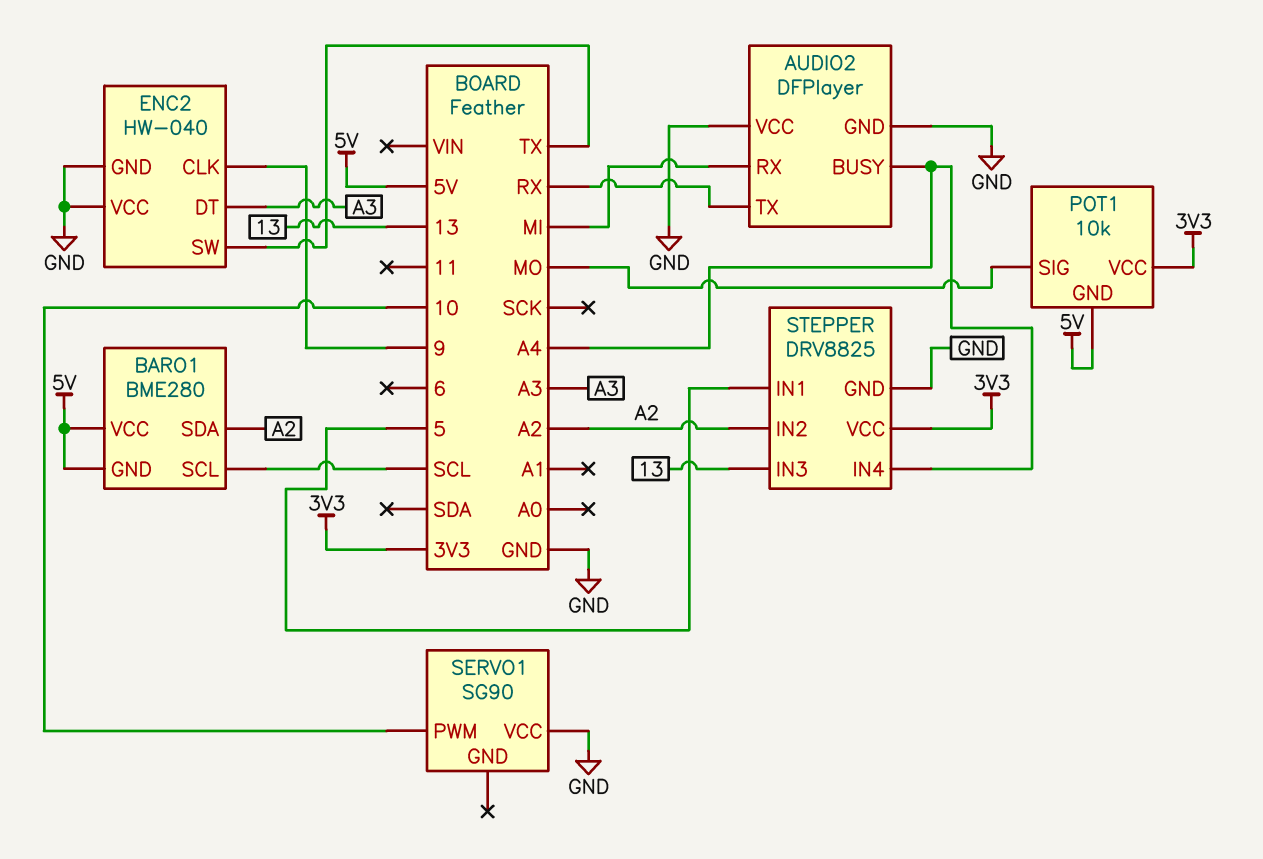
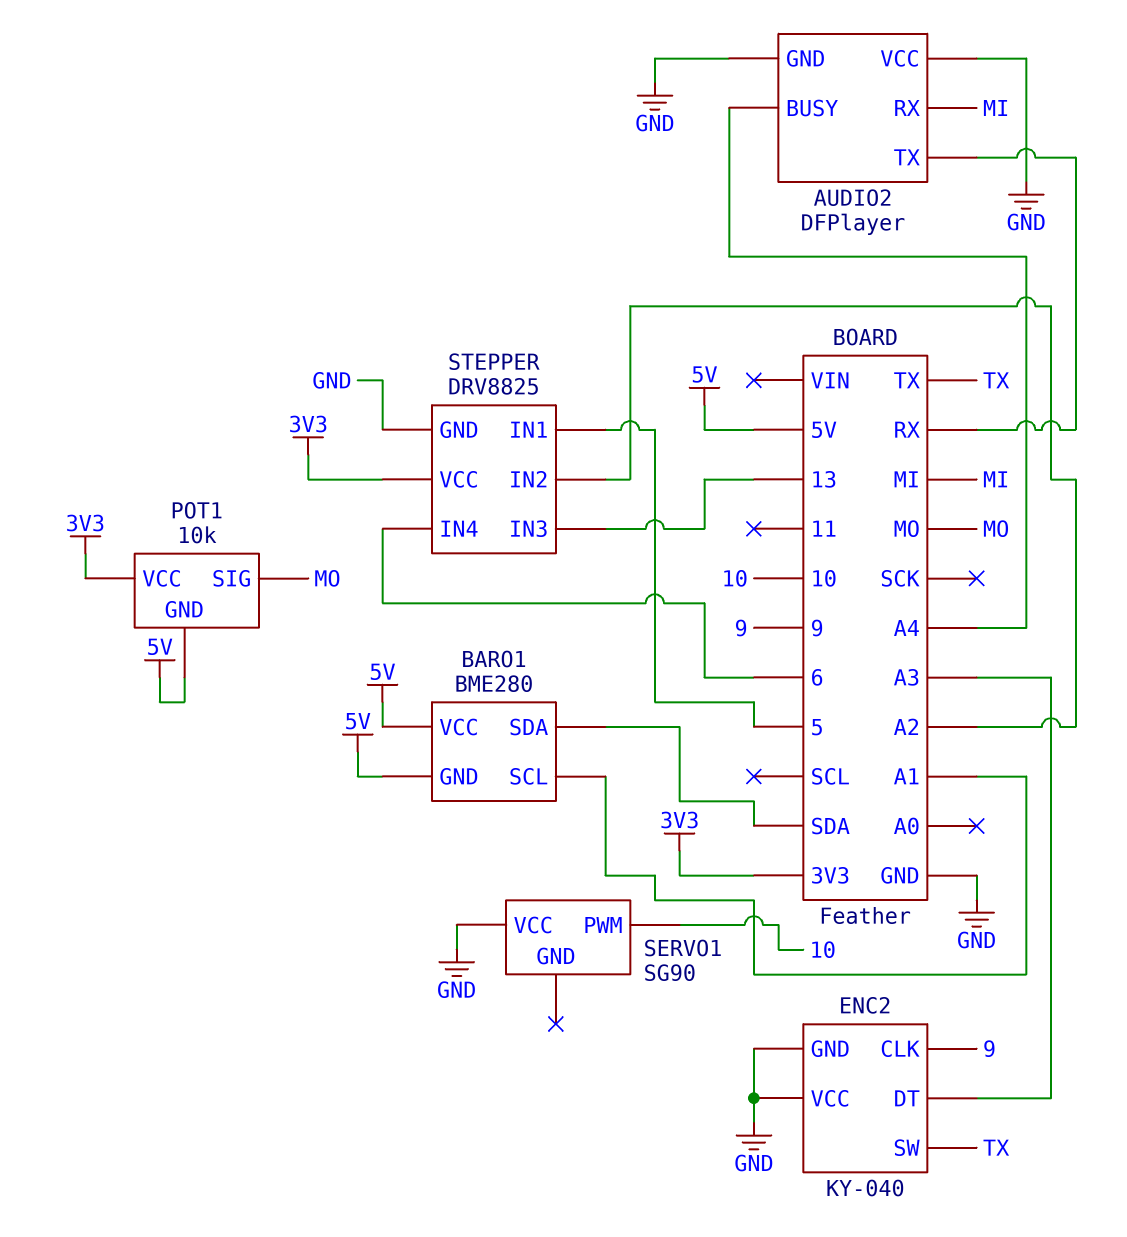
BARO1 pin SCL: SCL -> A1
BARO1 pin SDA: A2 -> SDA
ENC2: HW-040 -> KY-040
STEPPER pin IN4: A4 -> 6

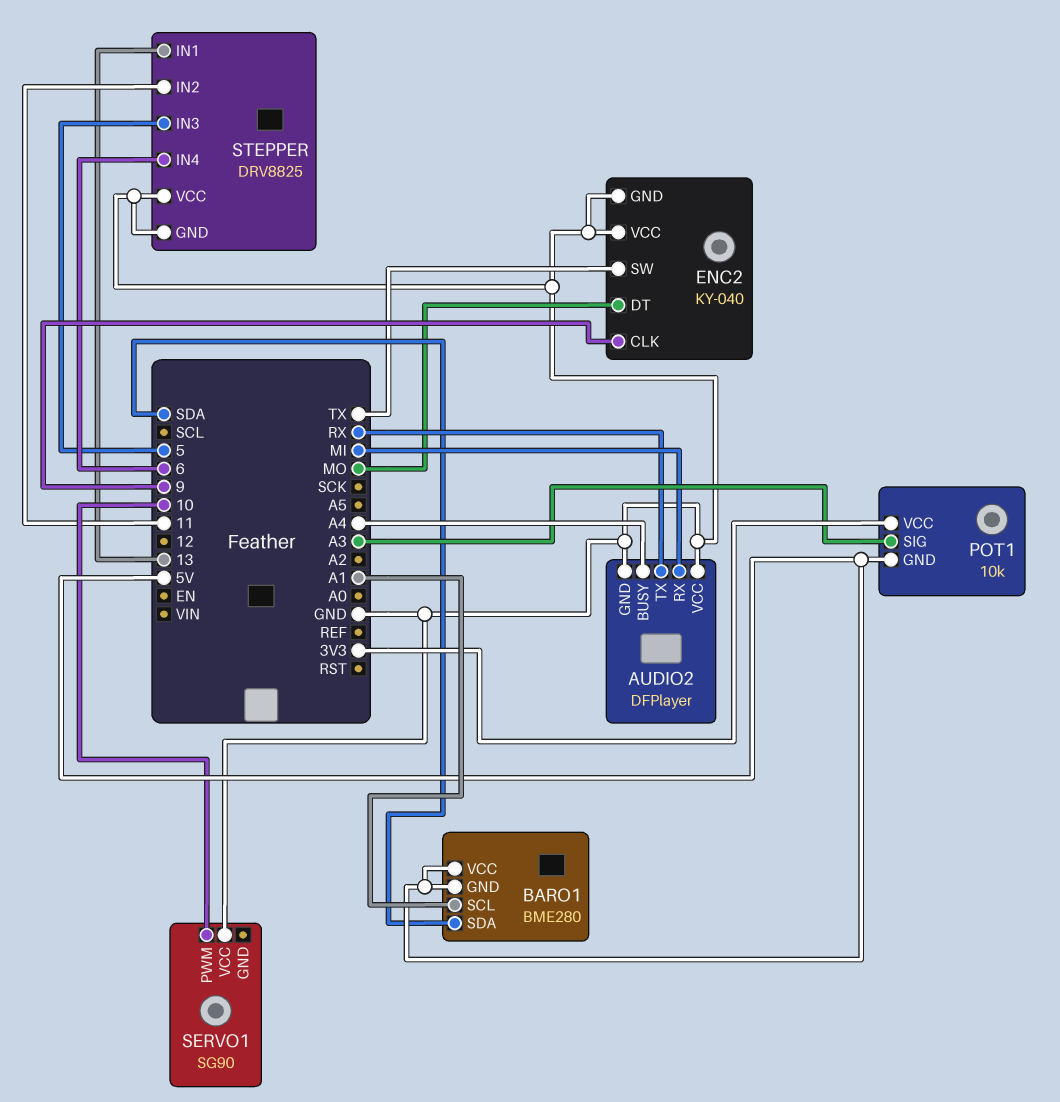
ENC2 pin DT: A3 -> MO
POT1 pin SIG: MO -> A3
STEPPER pin IN1: 5 -> 13
STEPPER pin IN2: A2 -> 11
STEPPER pin IN3: 13 -> 5
STEPPER pin VCC: 3V3 -> GND

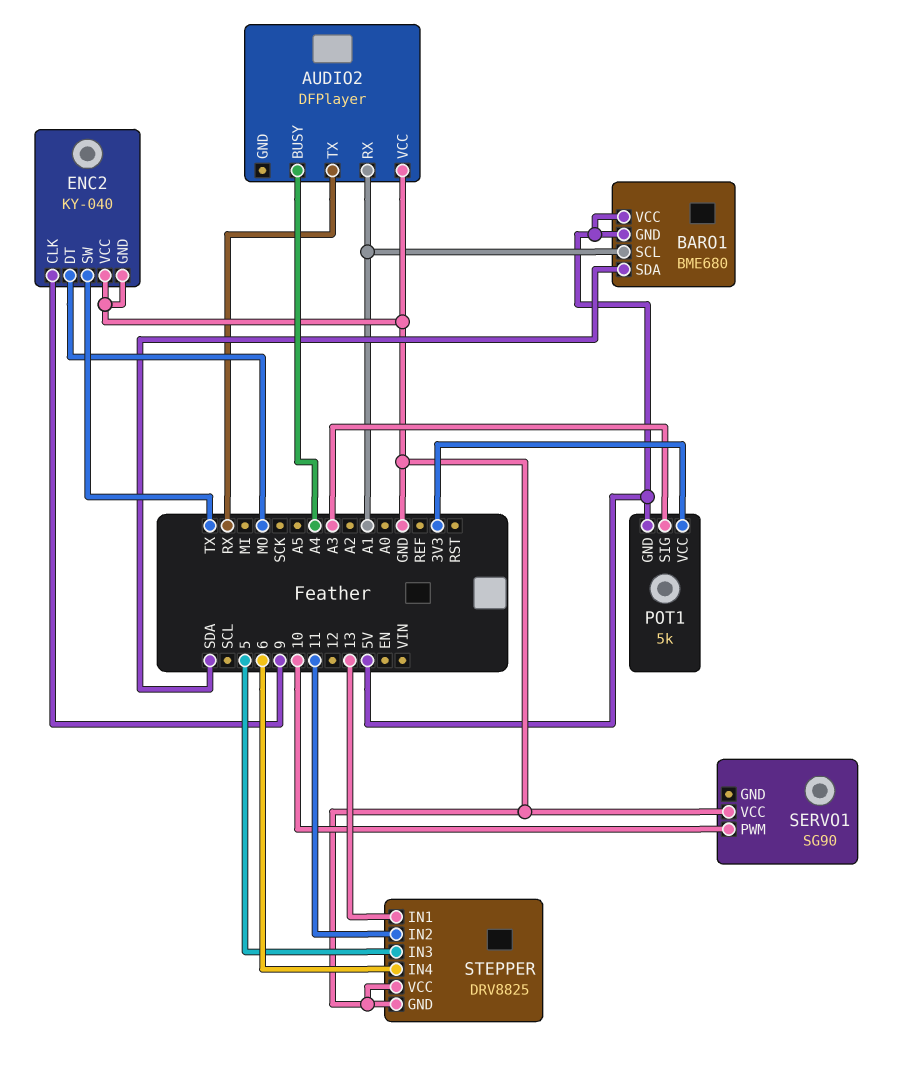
AUDIO2 pin GND: GND -> none
AUDIO2 pin RX: MI -> A1
BARO1: BME280 -> BME680
POT1: 10k -> 5k

